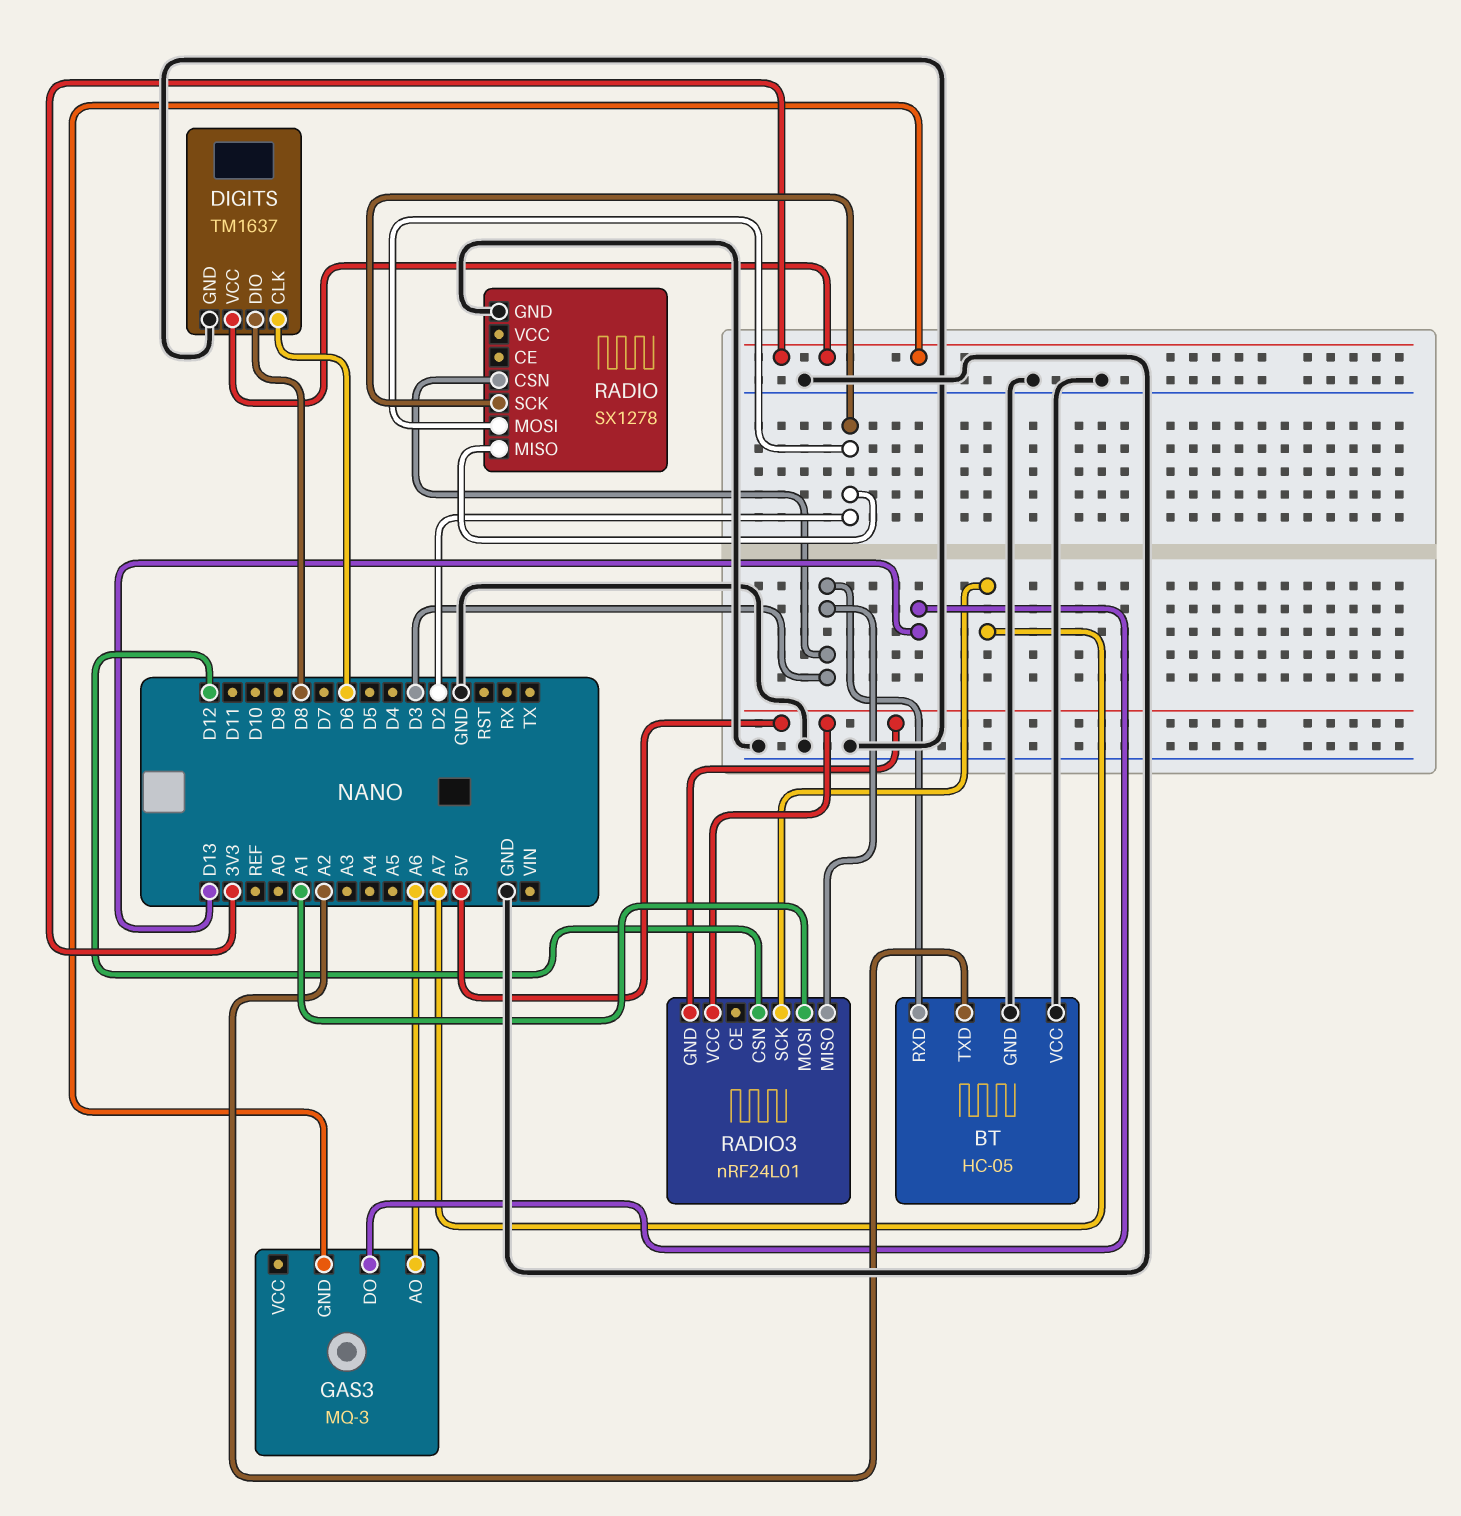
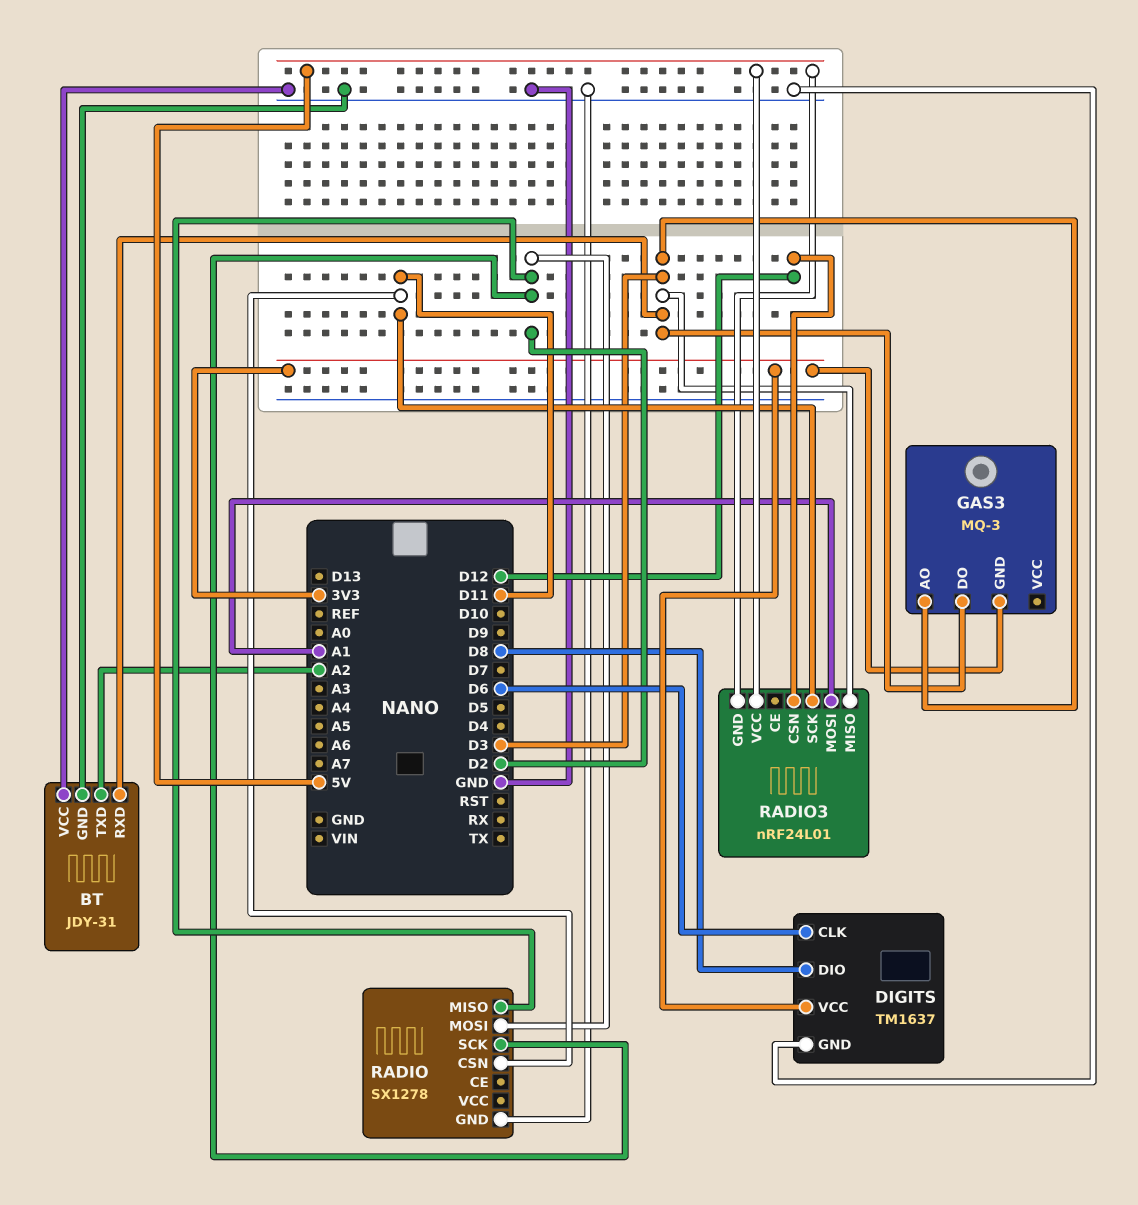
BT: HC-05 -> JDY-31
GAS3 pin AO: A6 -> D3
GAS3 pin DO: D13 -> D3
RADIO pin CSN: D3 -> D11
RADIO3 pin SCK: A7 -> D11

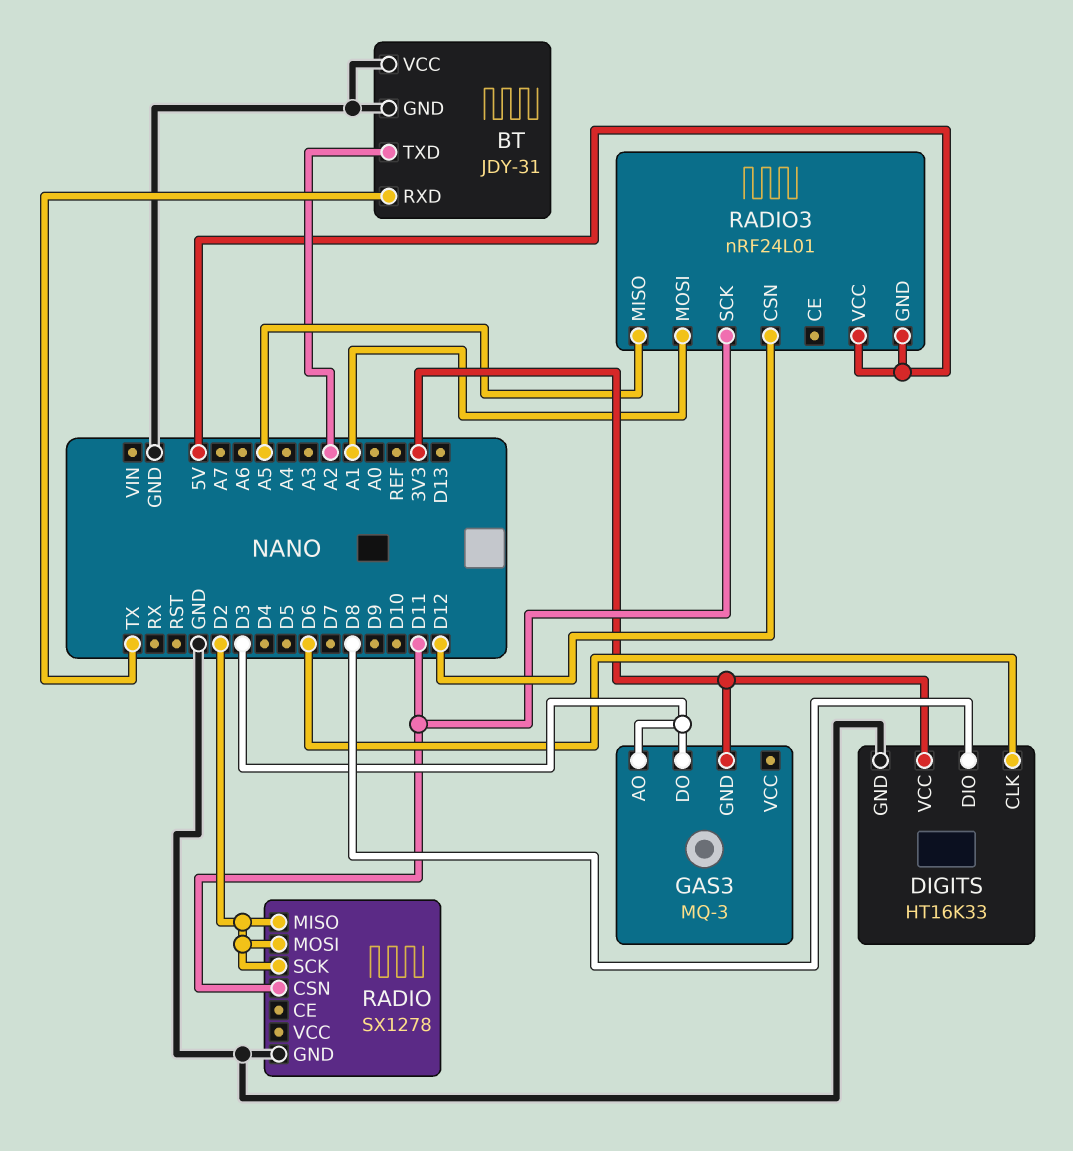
BT pin RXD: D3 -> TX
DIGITS: TM1637 -> HT16K33
RADIO3 pin MISO: D3 -> A5

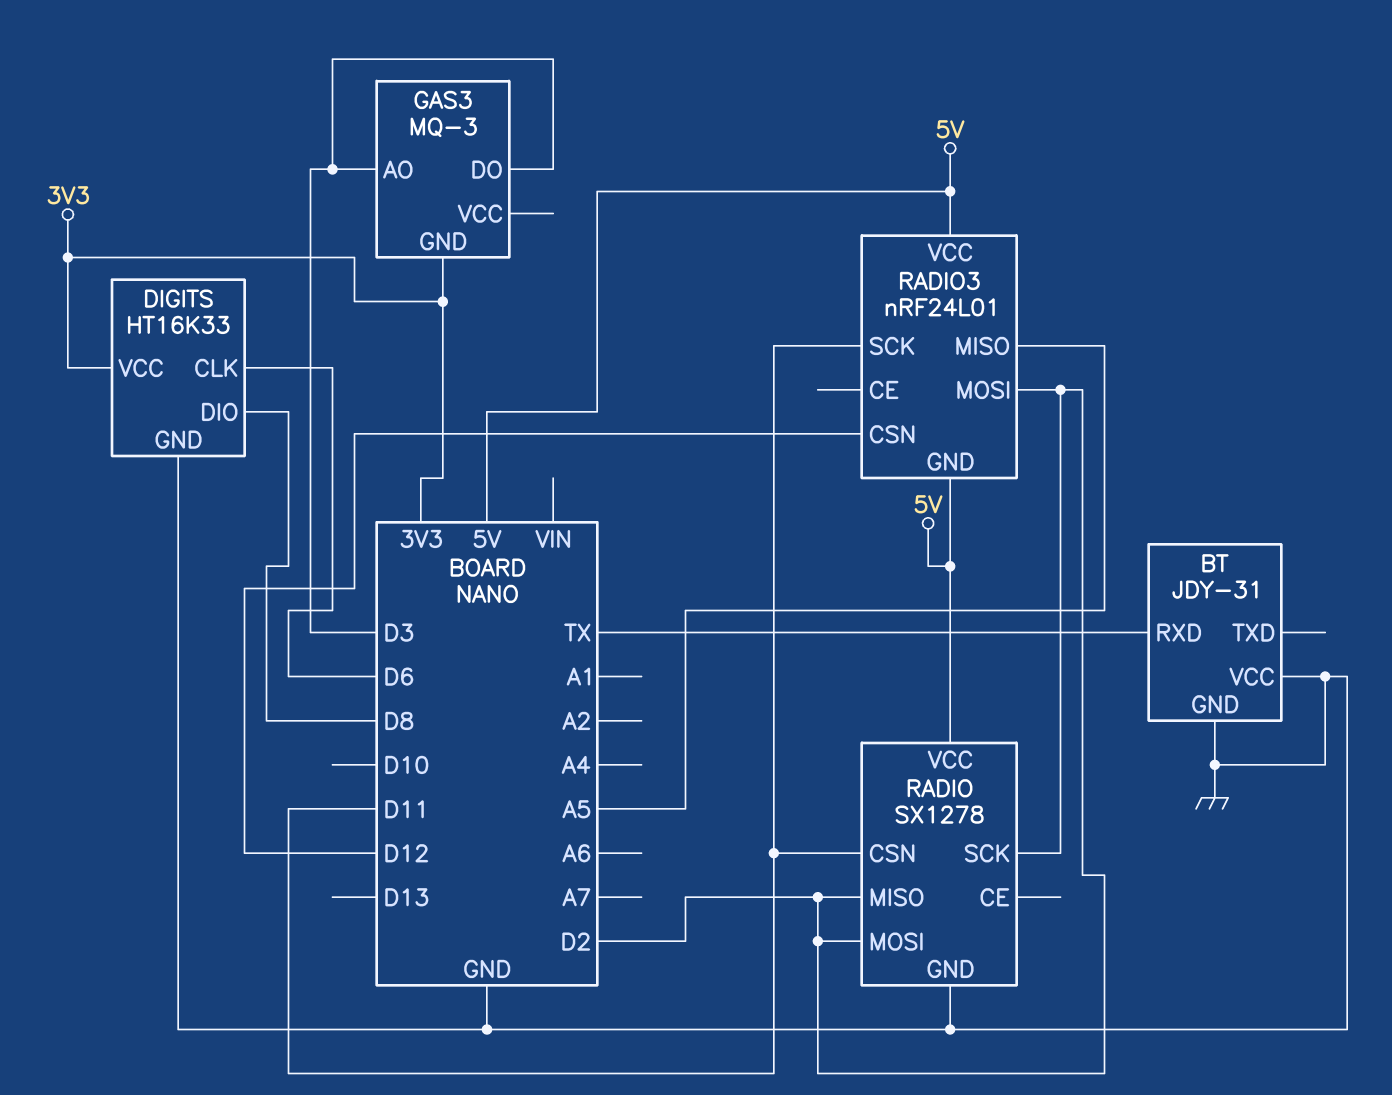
BT pin TXD: A2 -> none
RADIO pin VCC: none -> 5V
RADIO3 pin MOSI: A1 -> D2

